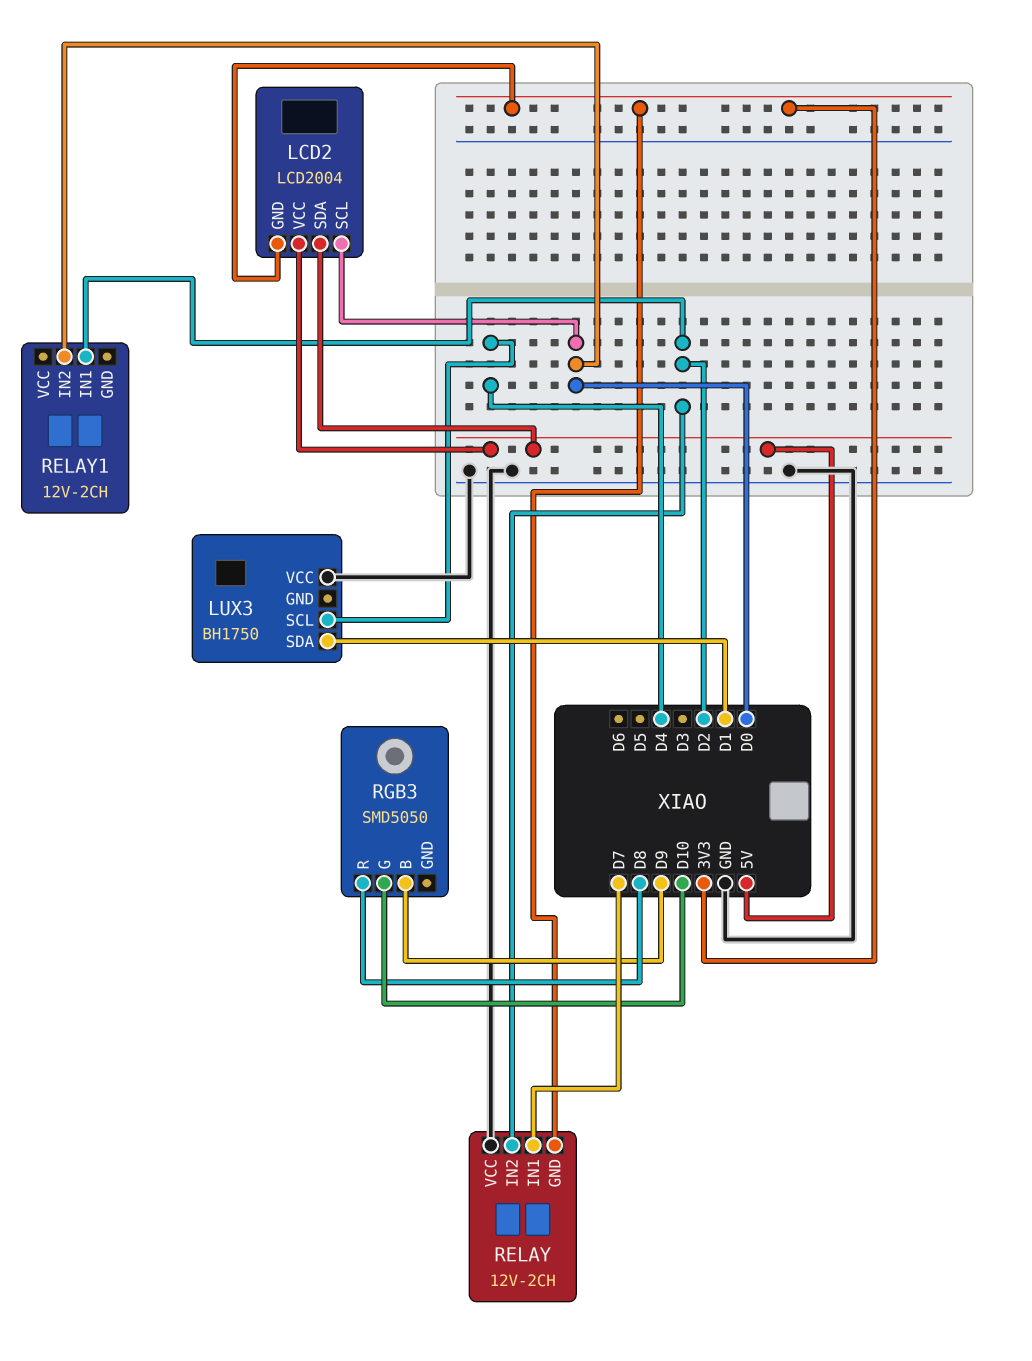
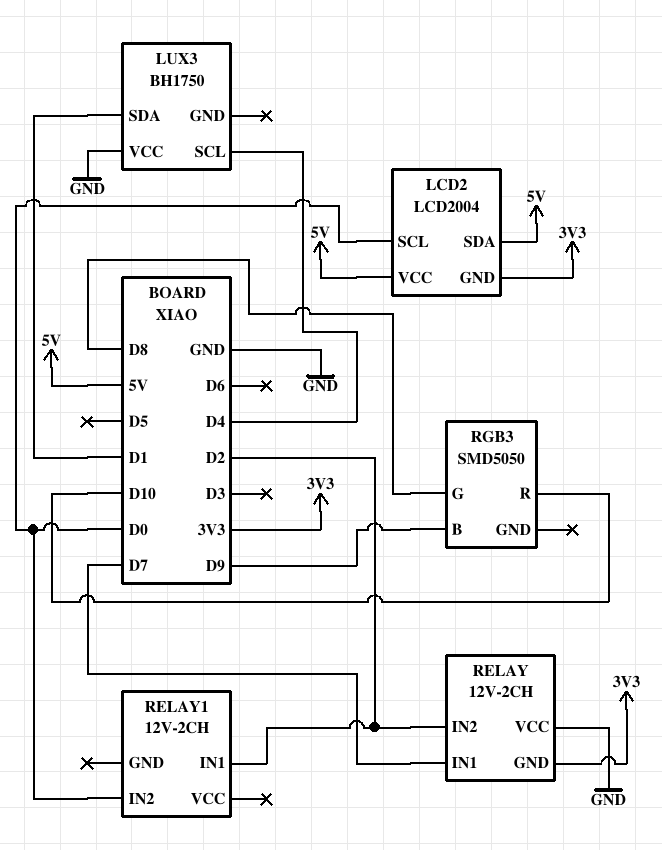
RGB3 pin G: D10 -> D8
RGB3 pin R: D8 -> D10

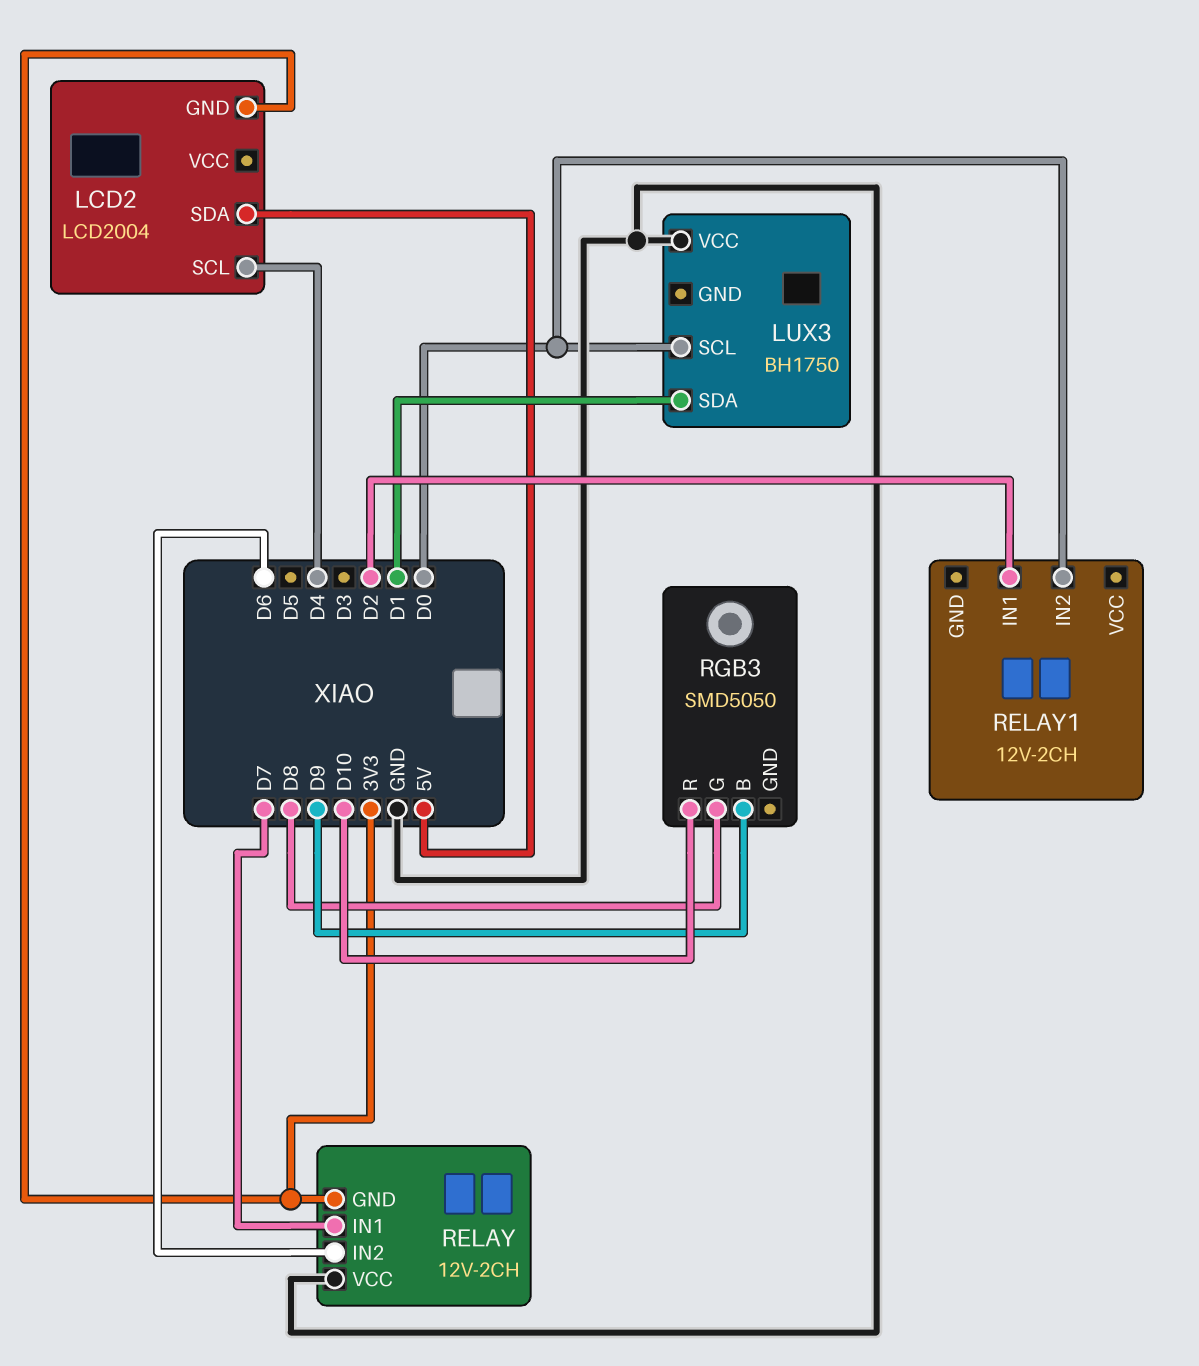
LCD2 pin SCL: D0 -> D4
LCD2 pin VCC: 5V -> none
LUX3 pin SCL: D4 -> D0
RELAY pin IN2: D2 -> D6

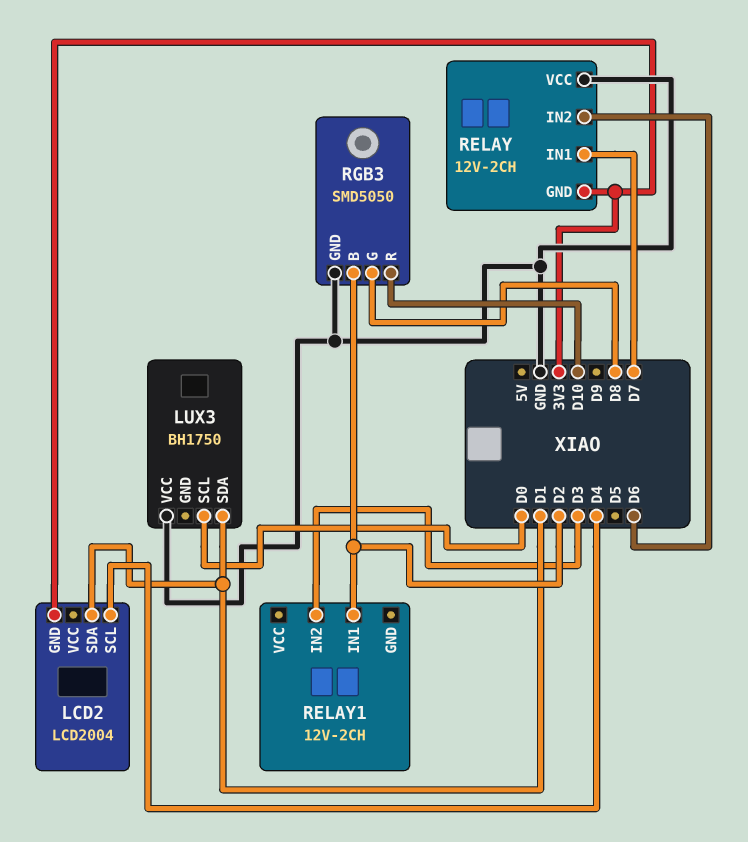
LCD2 pin SDA: 5V -> D1
RELAY1 pin IN2: D0 -> D3
RGB3 pin B: D9 -> D2
RGB3 pin GND: none -> GND

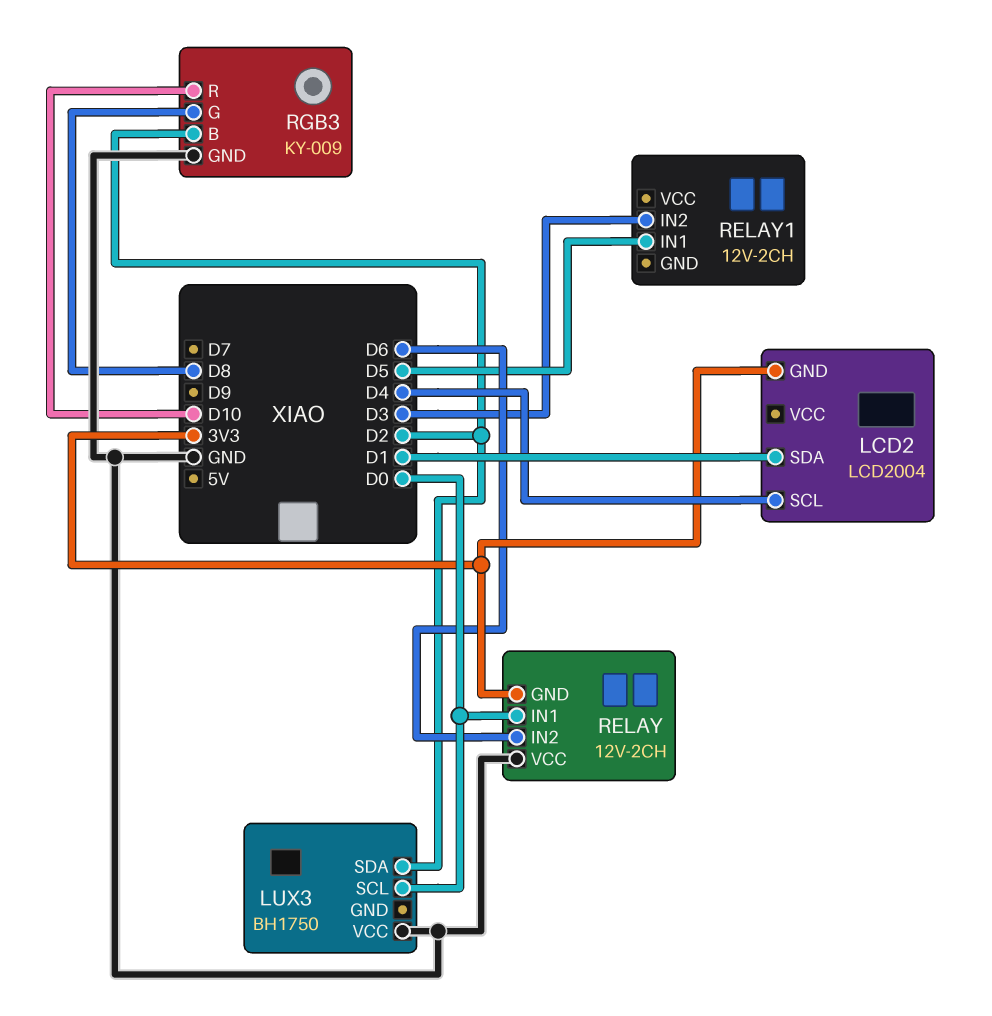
LUX3 pin SDA: D1 -> D2
RELAY pin IN1: D7 -> D0
RELAY1 pin IN1: D2 -> D5
RGB3: SMD5050 -> KY-009

